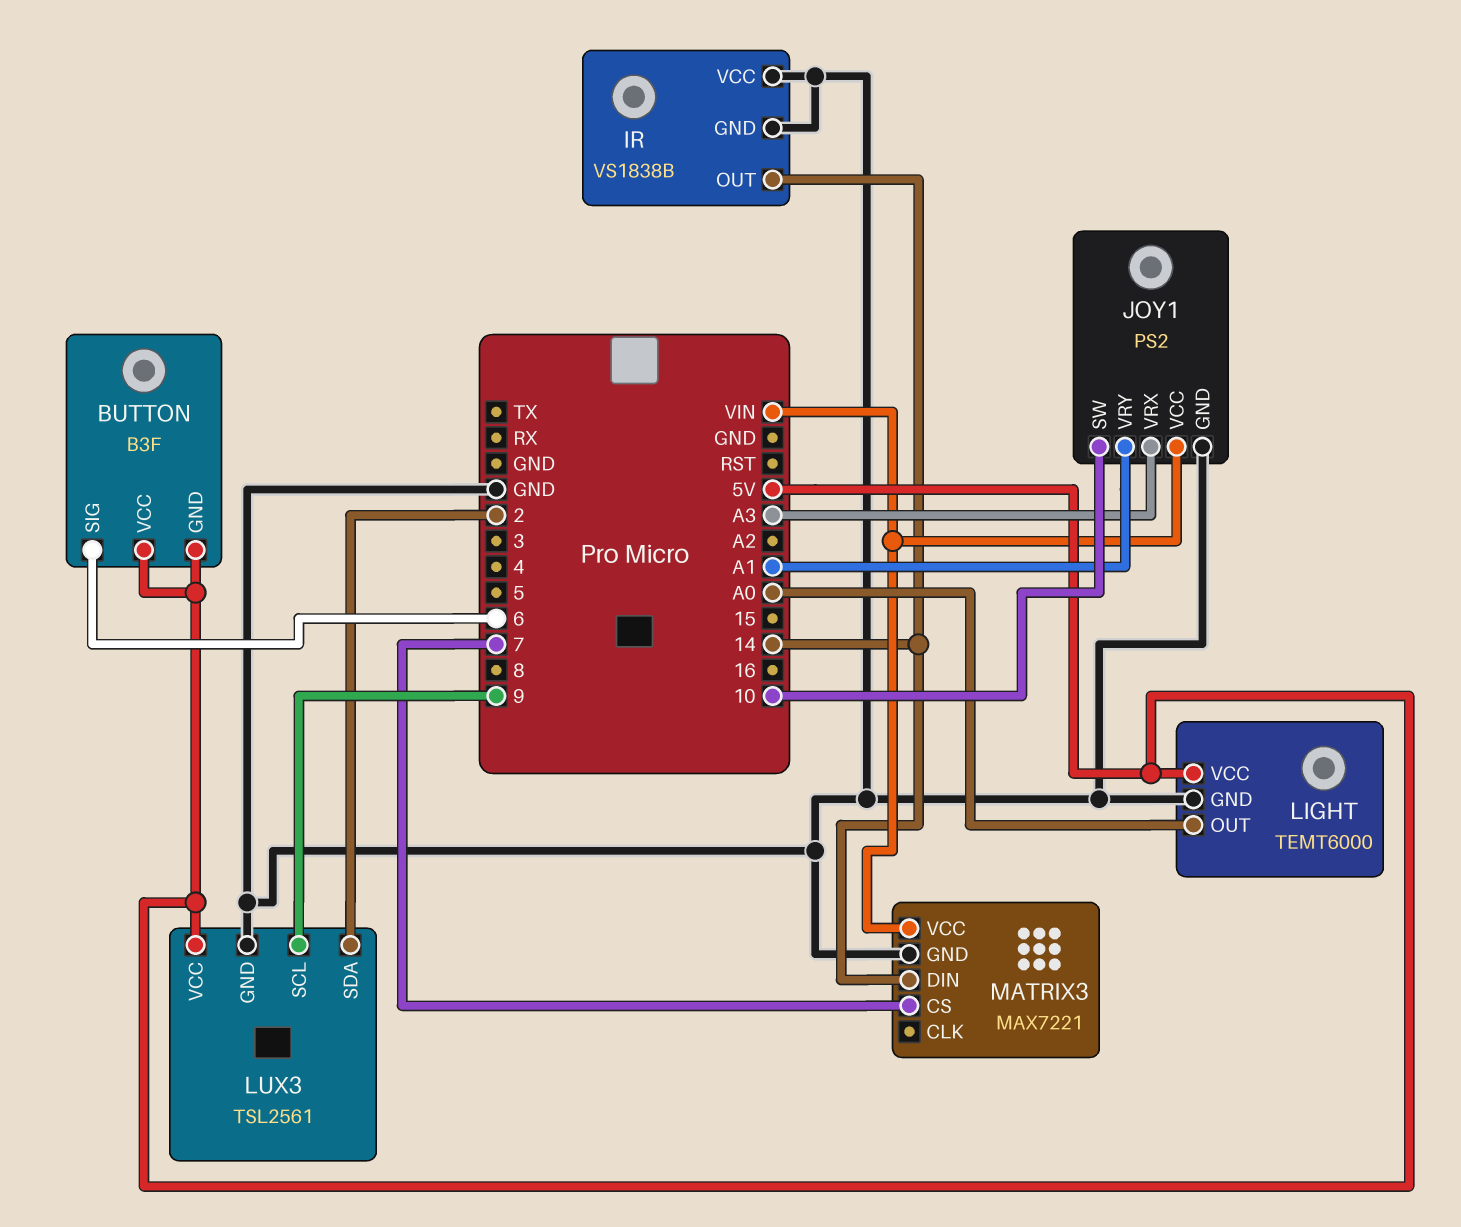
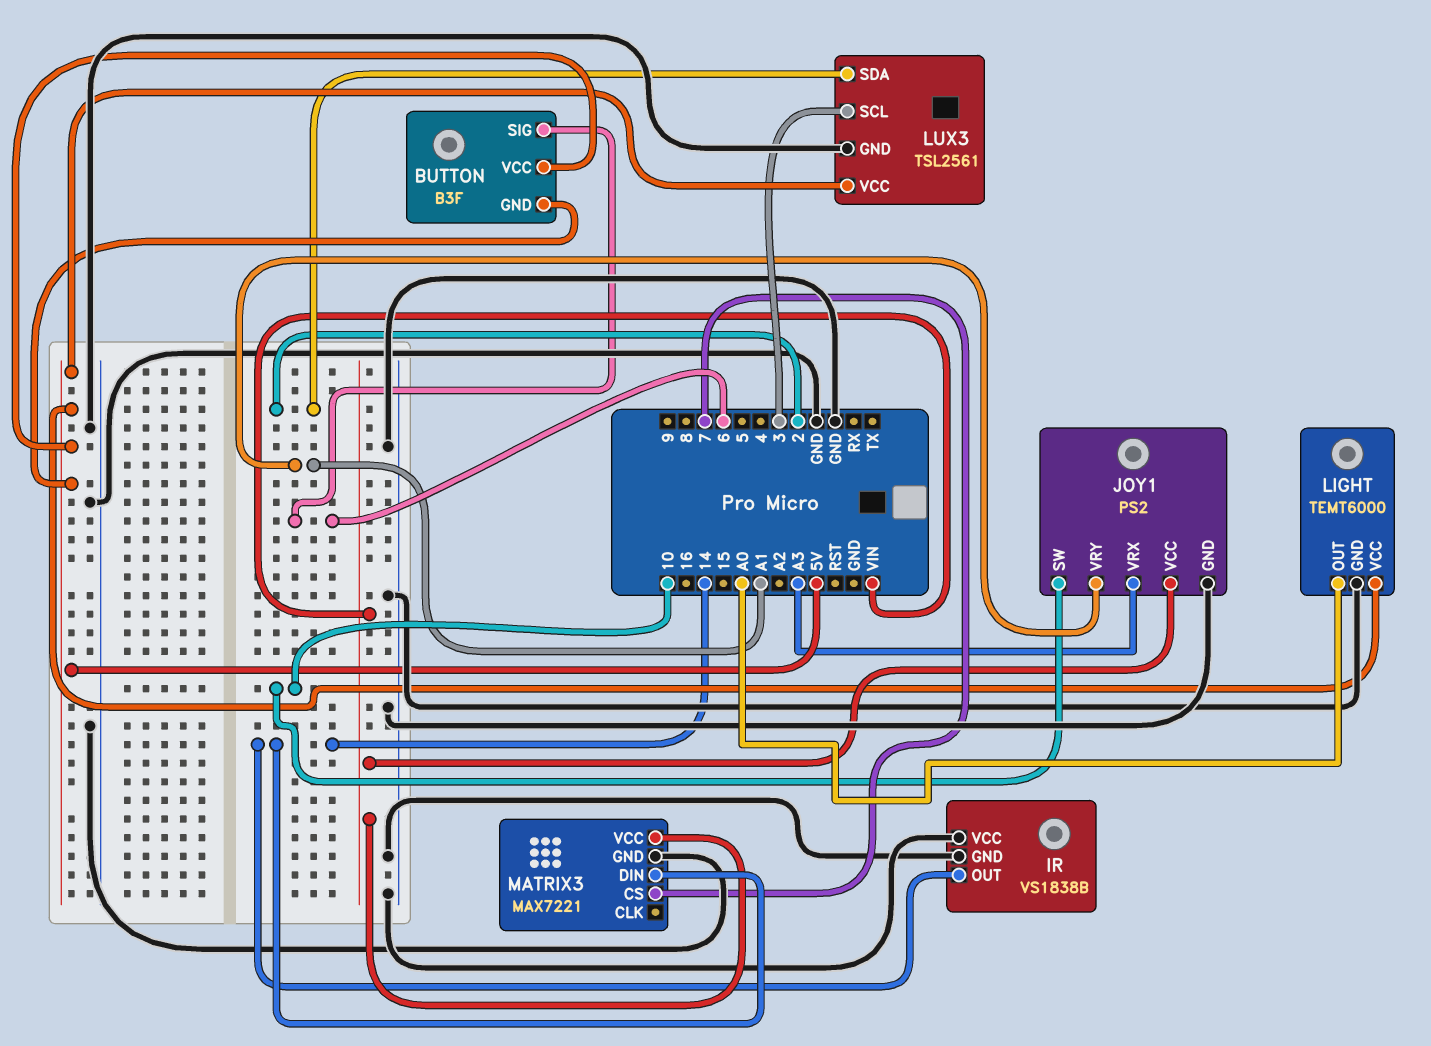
LUX3 pin SCL: 9 -> 3

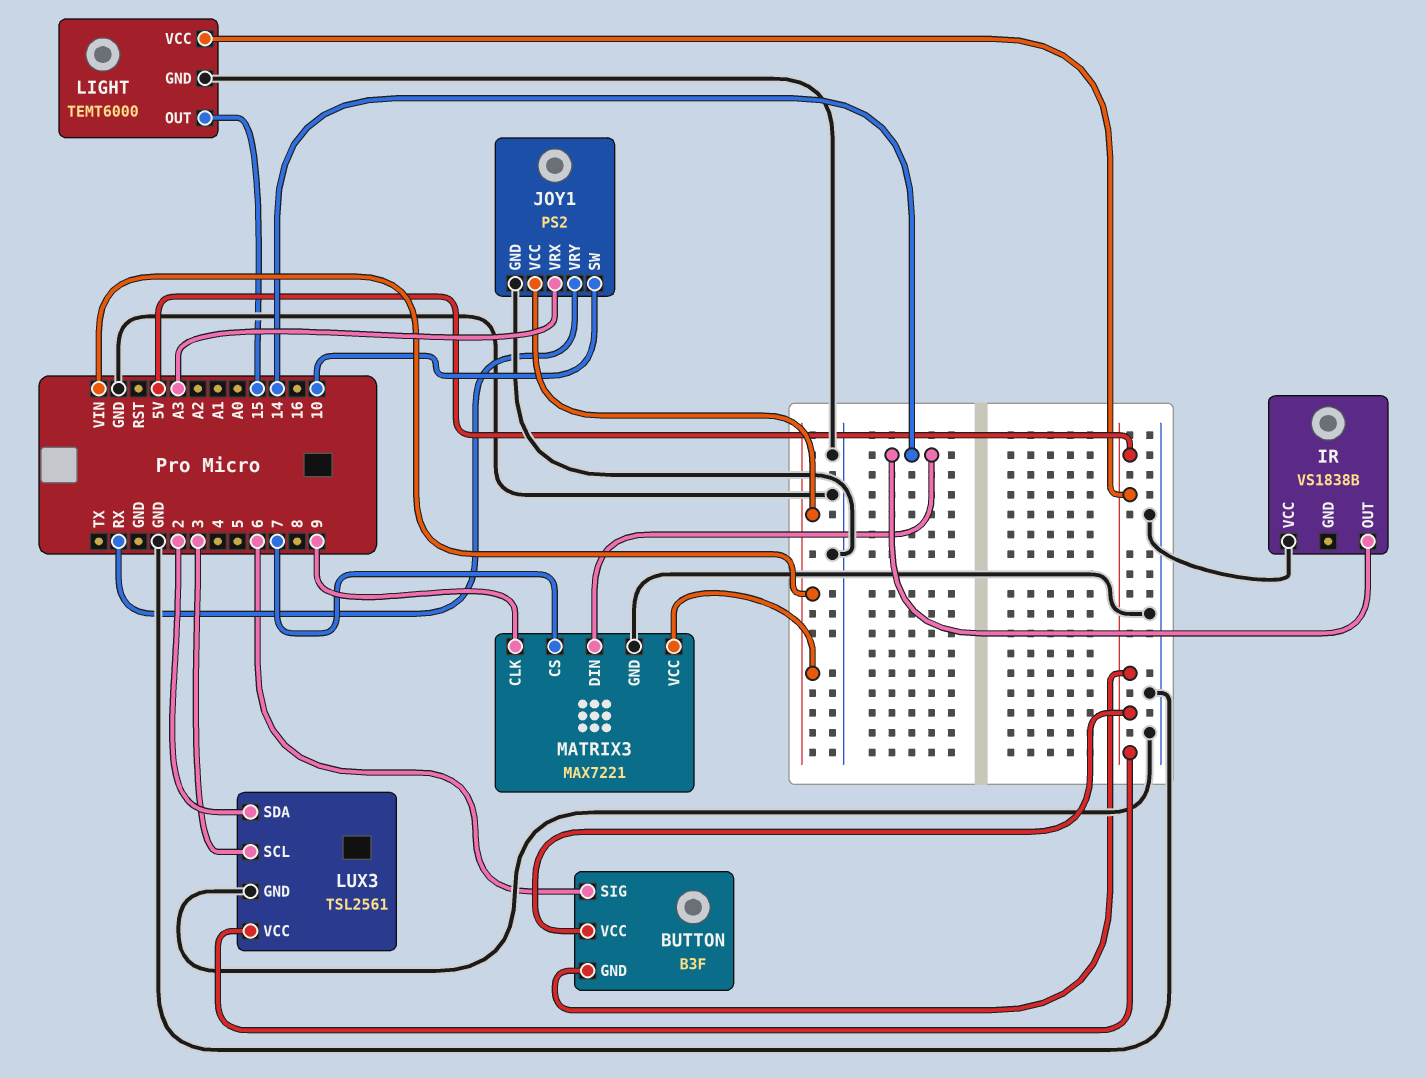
IR pin GND: GND -> none
JOY1 pin VRY: A1 -> RX
LIGHT pin OUT: A0 -> 15
MATRIX3 pin CLK: none -> 9

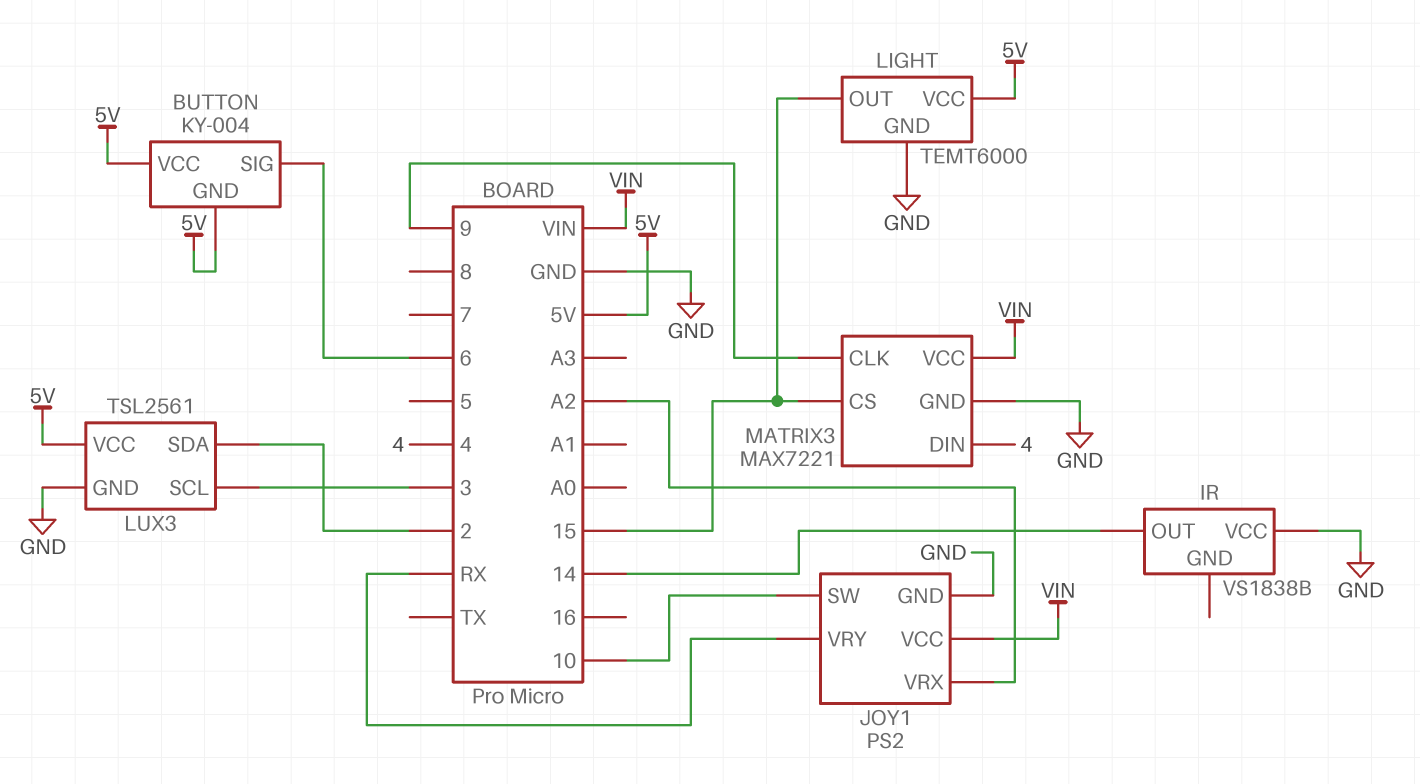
BUTTON: B3F -> KY-004
JOY1 pin VRX: A3 -> A2
MATRIX3 pin CS: 7 -> 15
MATRIX3 pin DIN: 14 -> 4

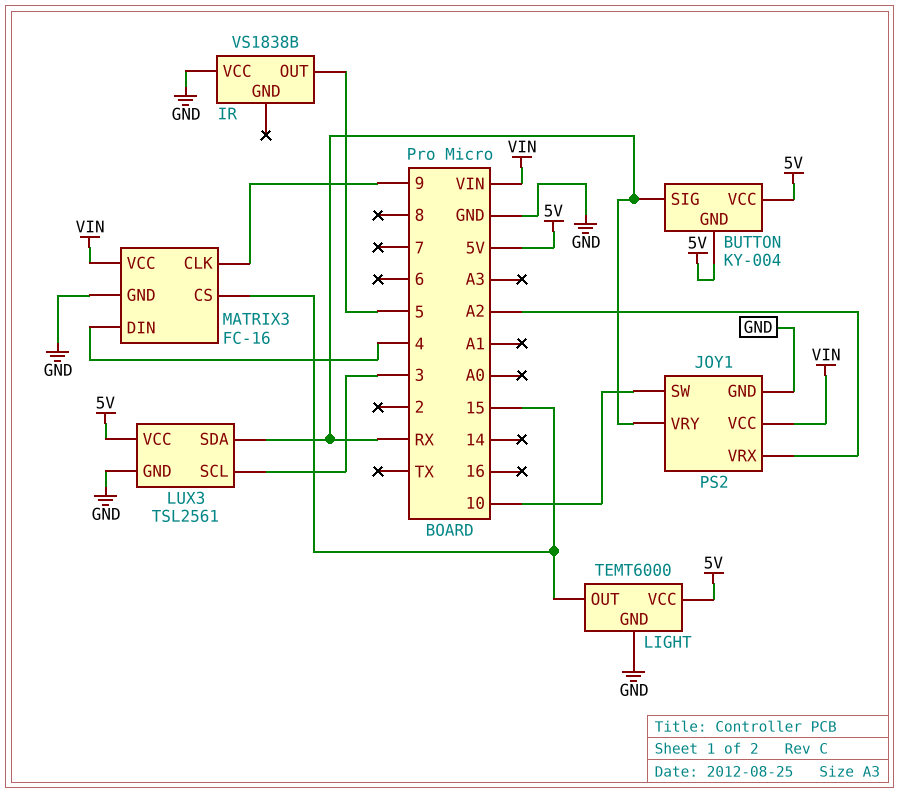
BUTTON pin SIG: 6 -> RX
IR pin OUT: 14 -> 5
LUX3 pin SDA: 2 -> RX
MATRIX3: MAX7221 -> FC-16

